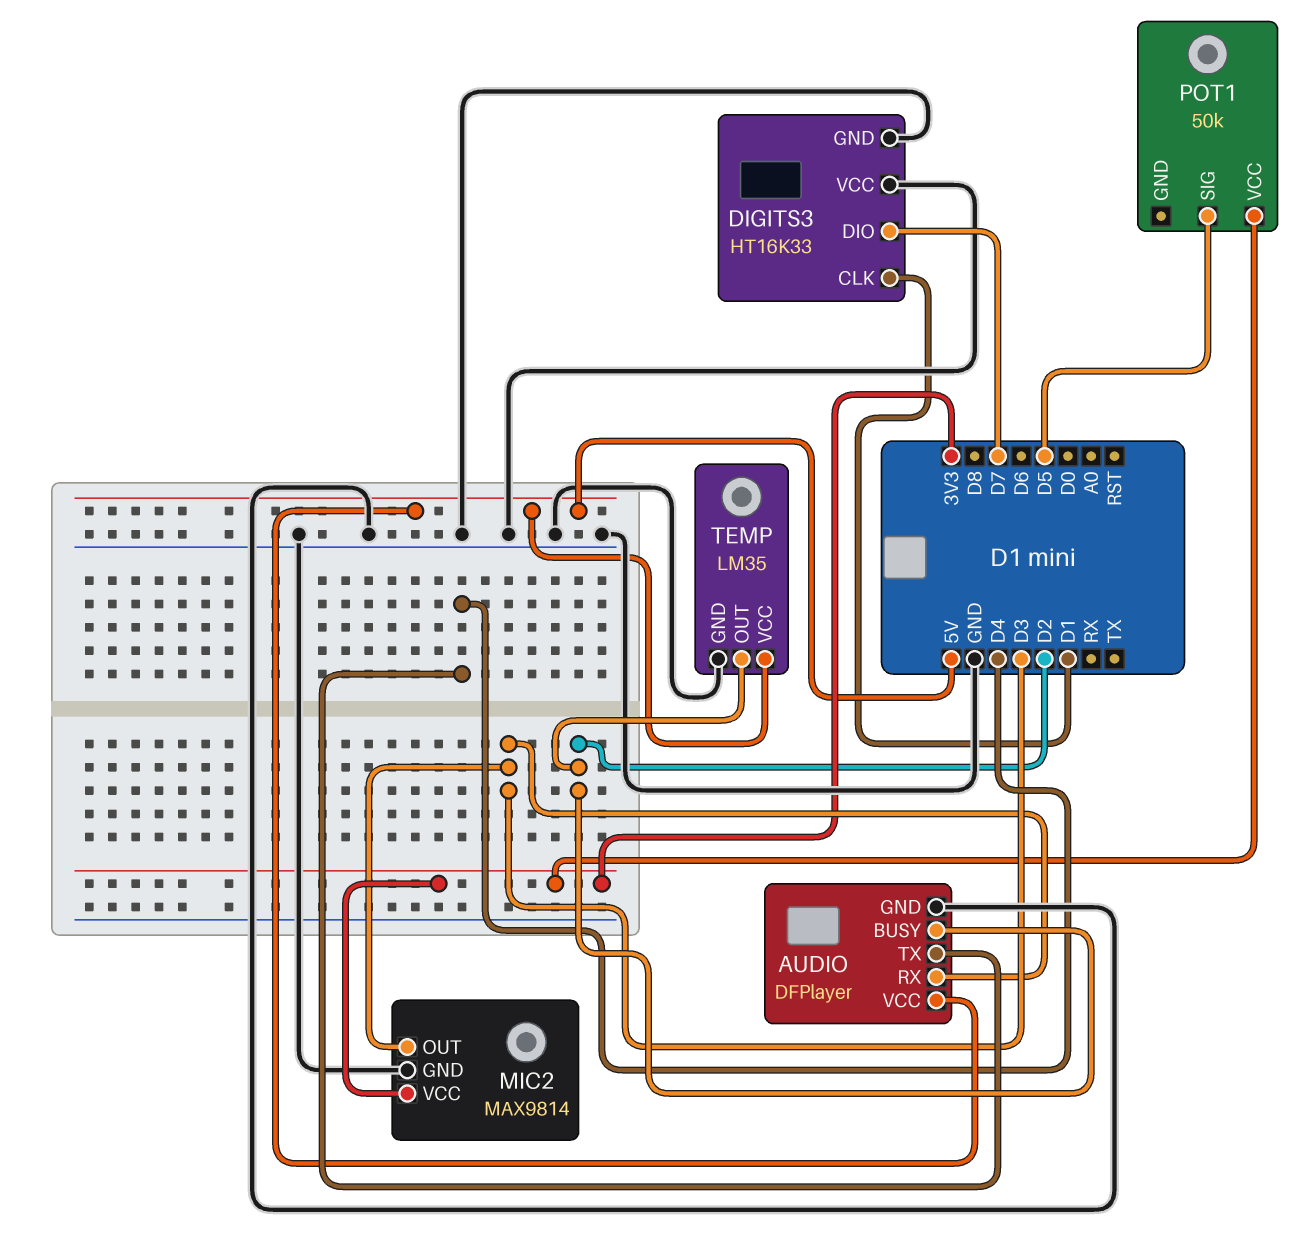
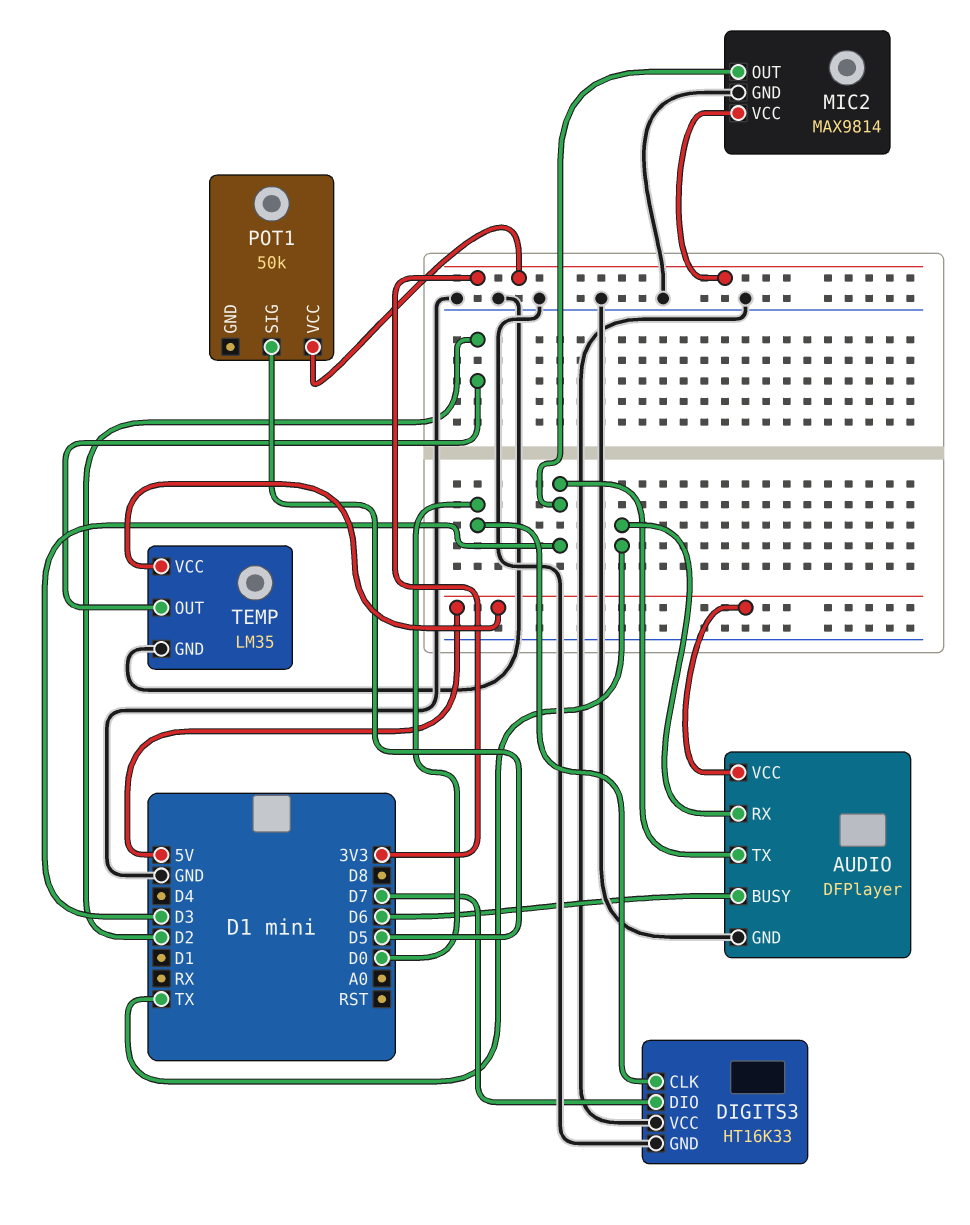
AUDIO pin BUSY: D2 -> D6
AUDIO pin RX: D3 -> TX
AUDIO pin TX: D4 -> D3
DIGITS3 pin CLK: D1 -> D0

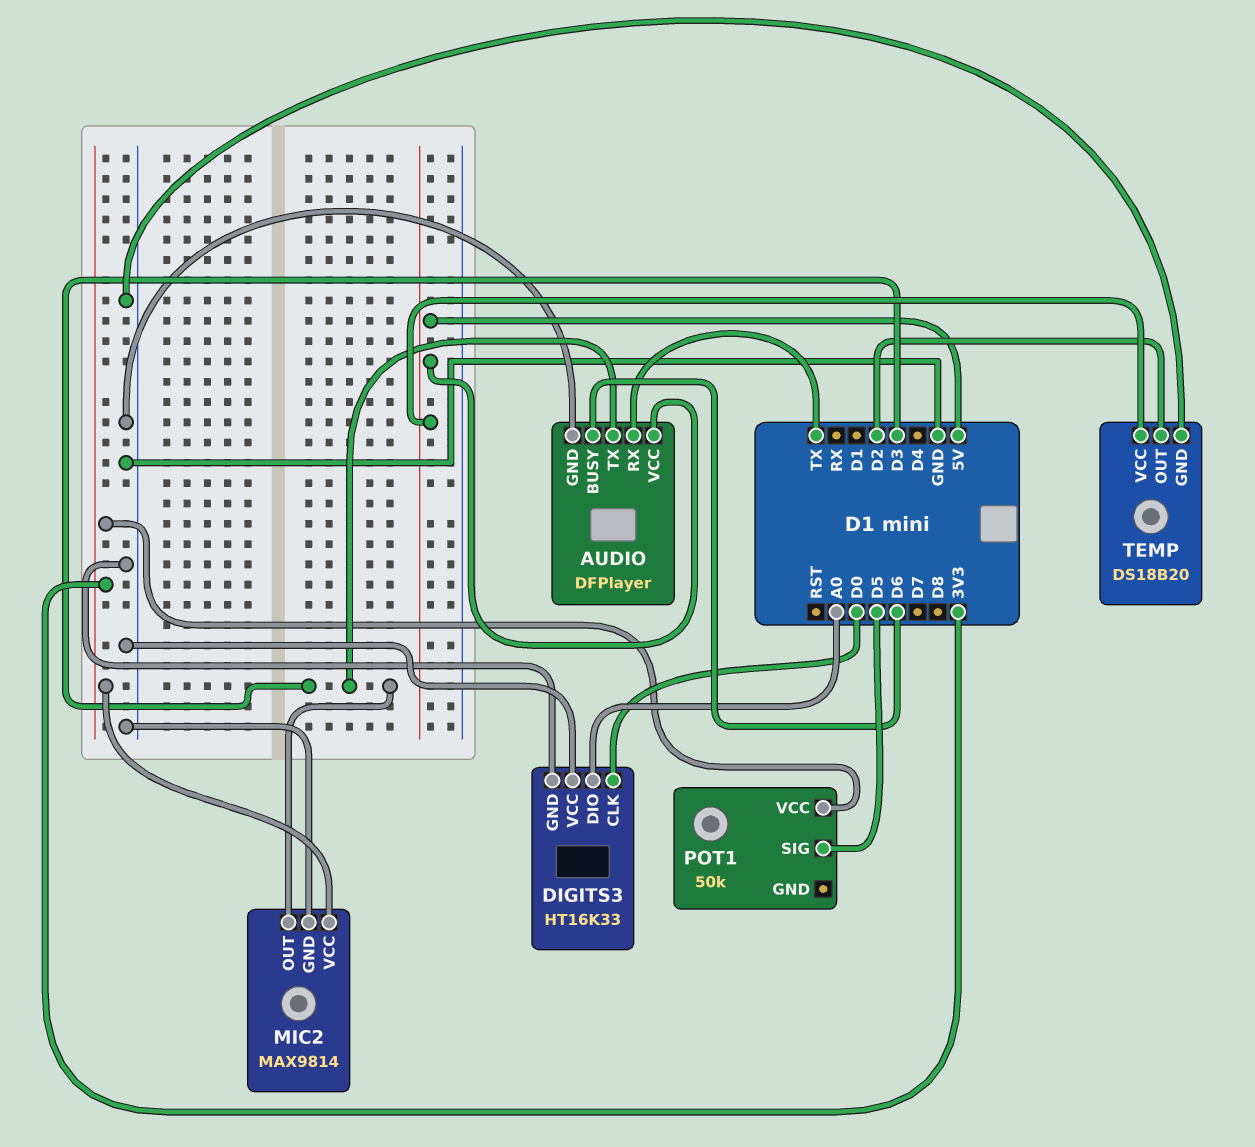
DIGITS3 pin DIO: D7 -> A0
TEMP: LM35 -> DS18B20

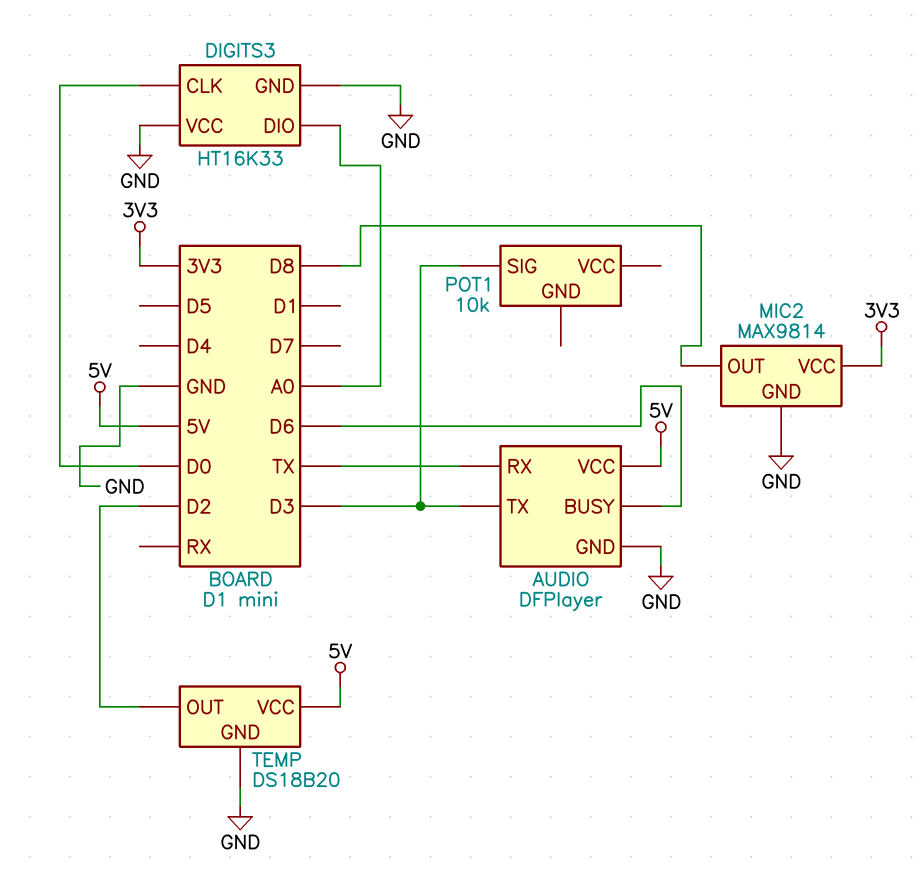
MIC2 pin OUT: D3 -> D8
POT1: 50k -> 10k
POT1 pin SIG: D5 -> D3
POT1 pin VCC: 3V3 -> none

